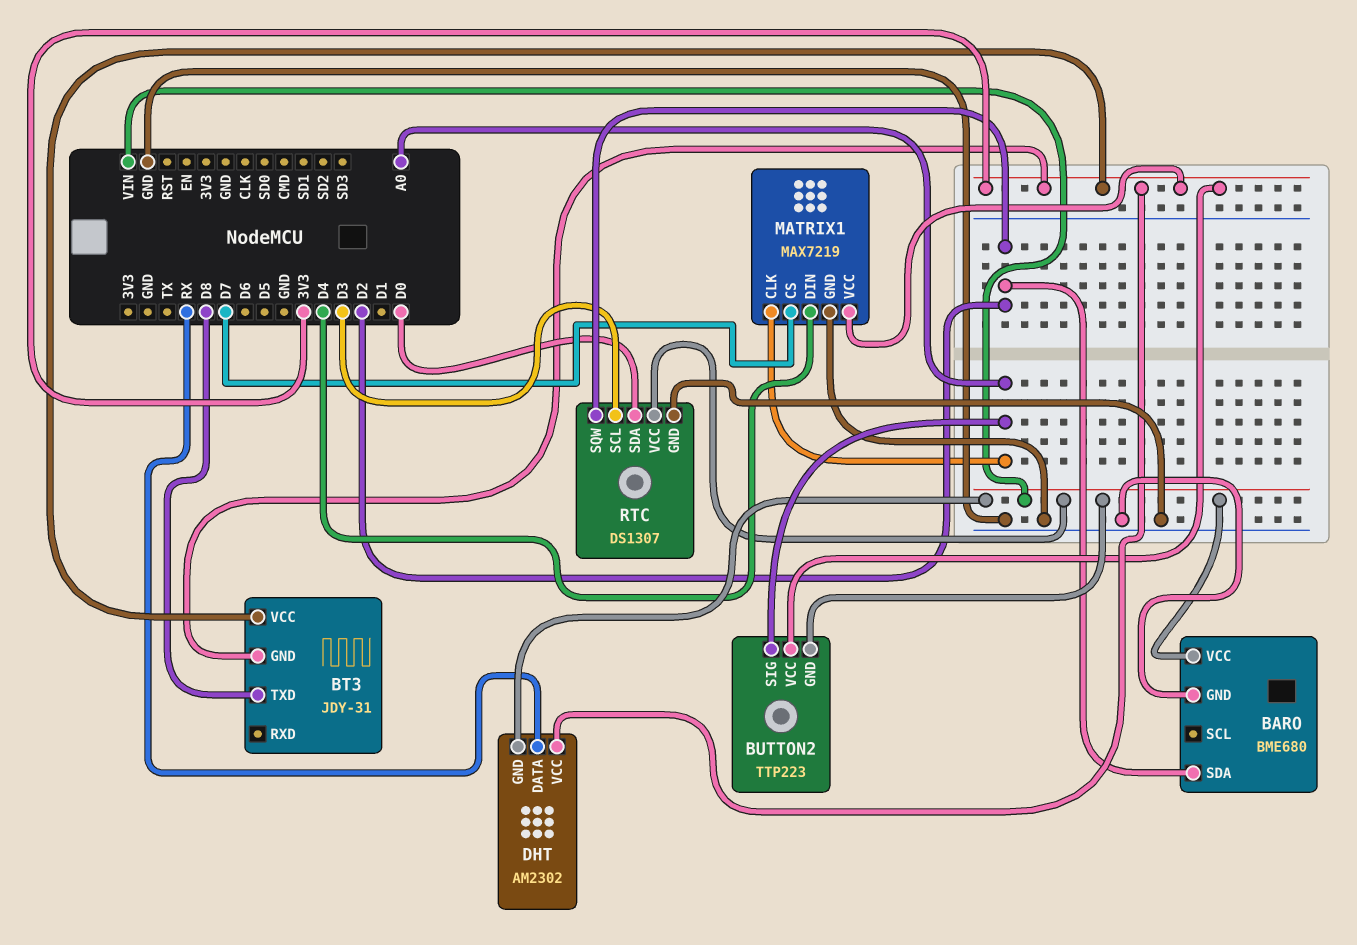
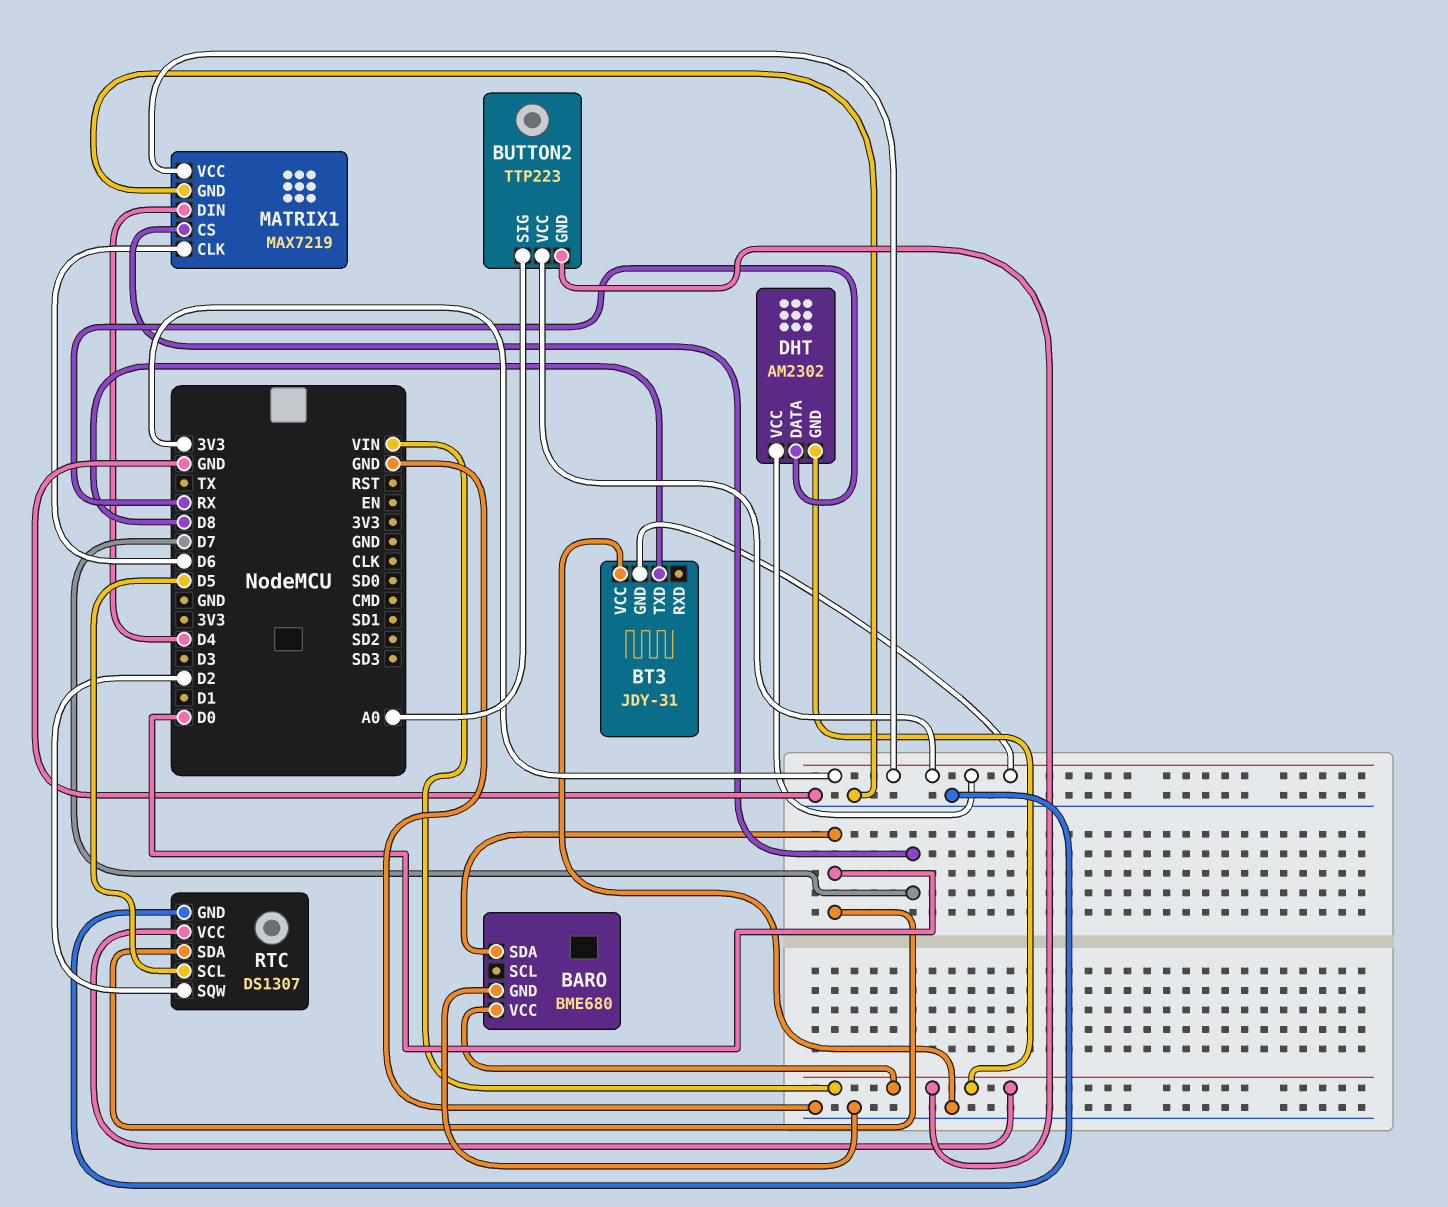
BARO pin SDA: D2 -> D0
BT3 pin VCC: 3V3 -> GND
MATRIX1 pin CLK: A0 -> D6
RTC pin SCL: D3 -> D5

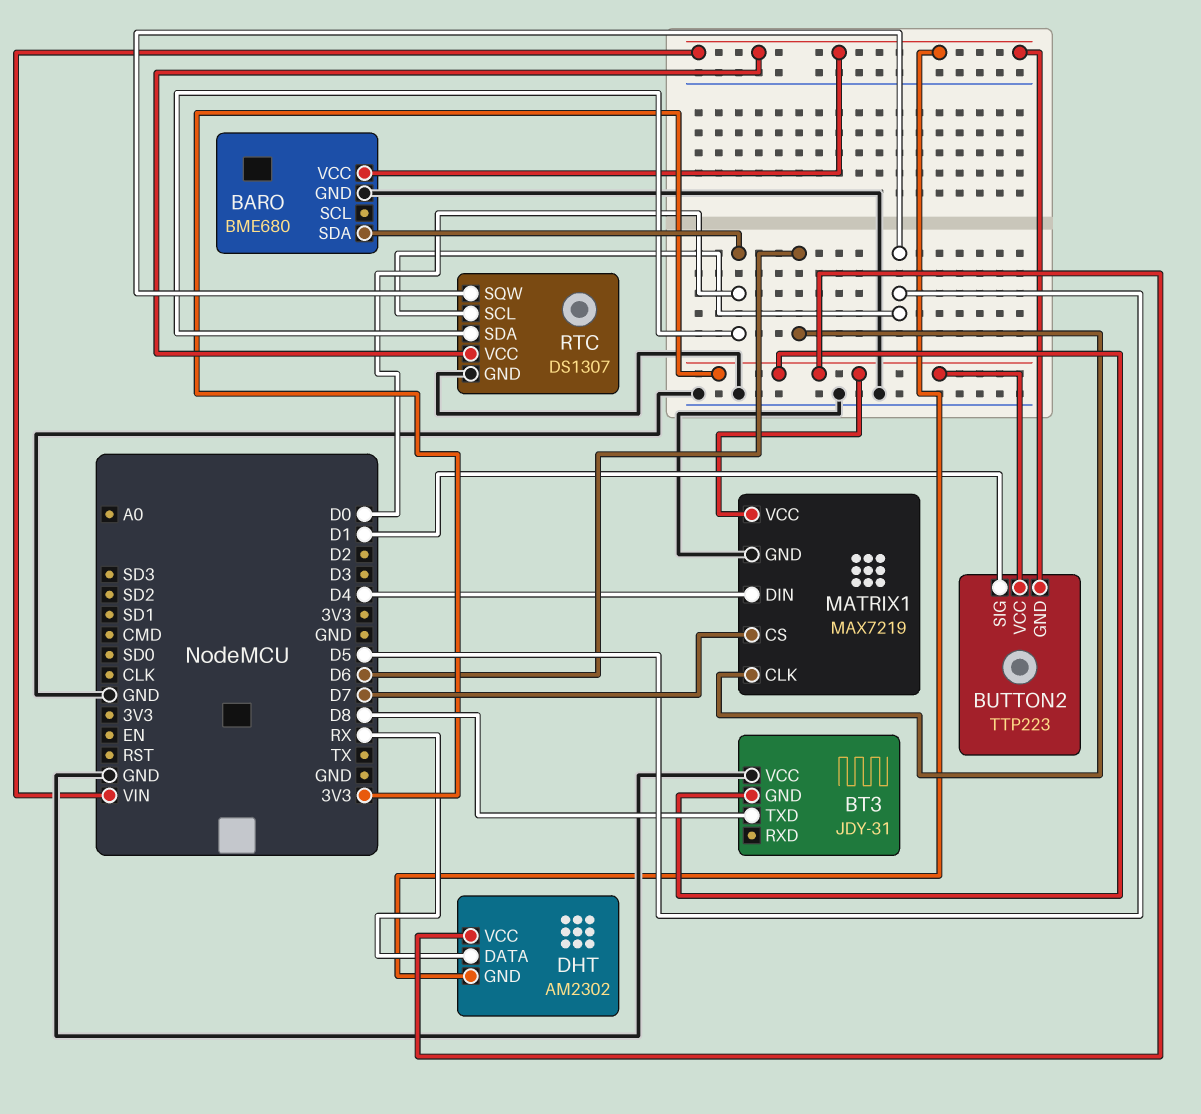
BUTTON2 pin SIG: A0 -> D1
RTC pin SQW: D2 -> D5

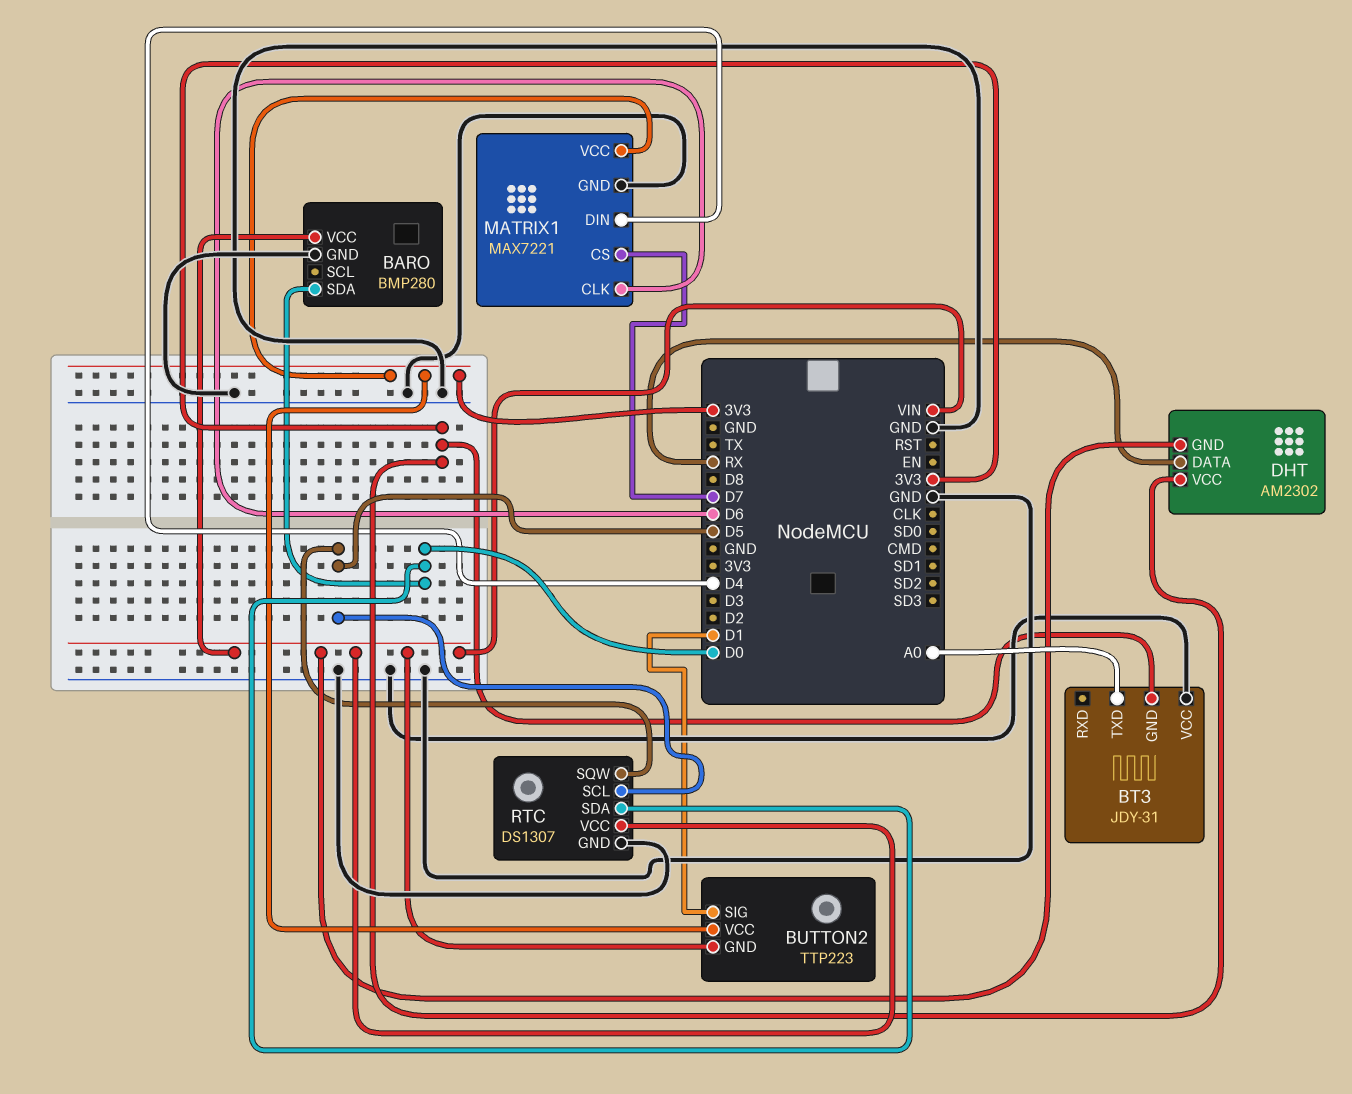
BARO: BME680 -> BMP280
BT3 pin TXD: D8 -> A0
MATRIX1: MAX7219 -> MAX7221

